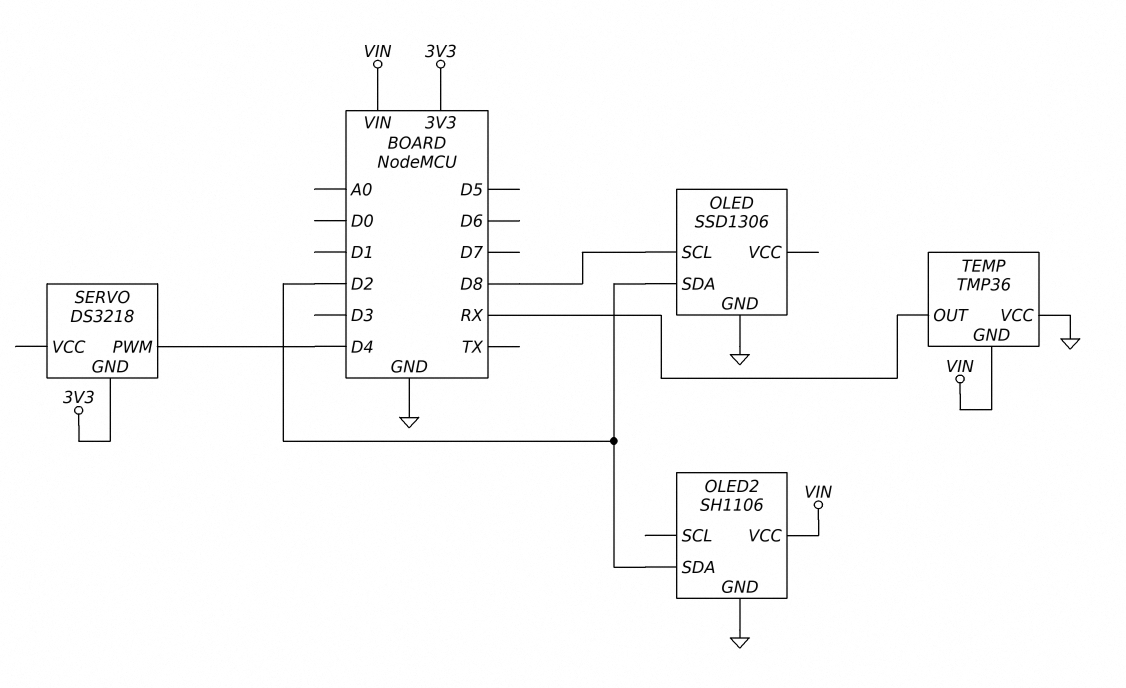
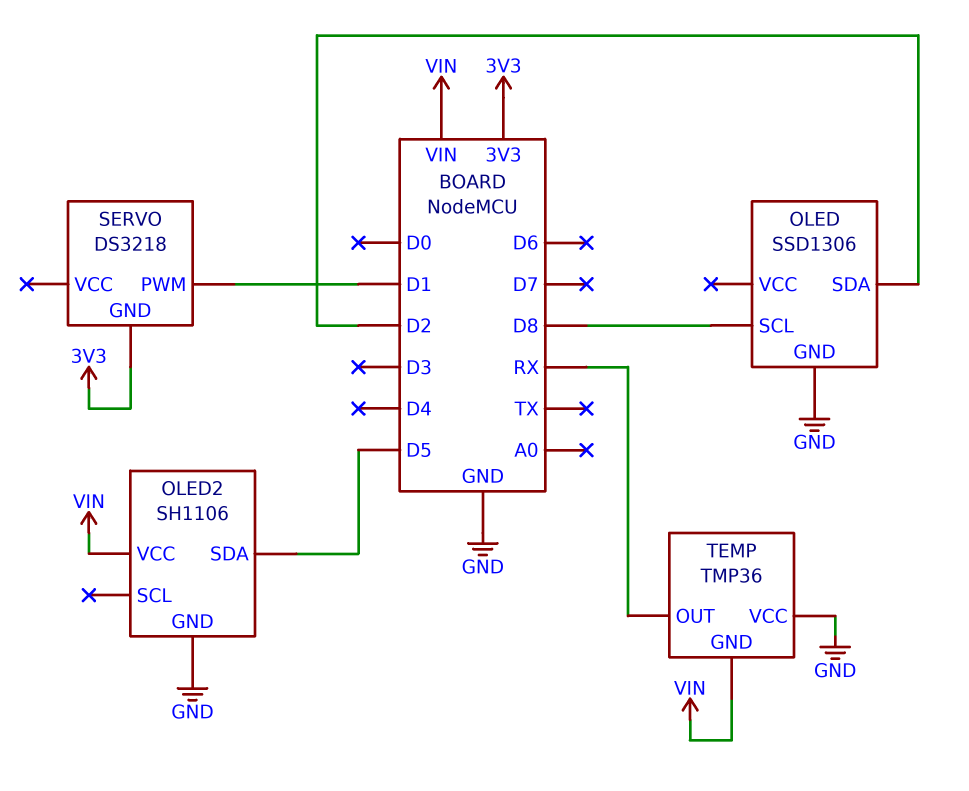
OLED2 pin SDA: D2 -> D5
SERVO pin PWM: D4 -> D1

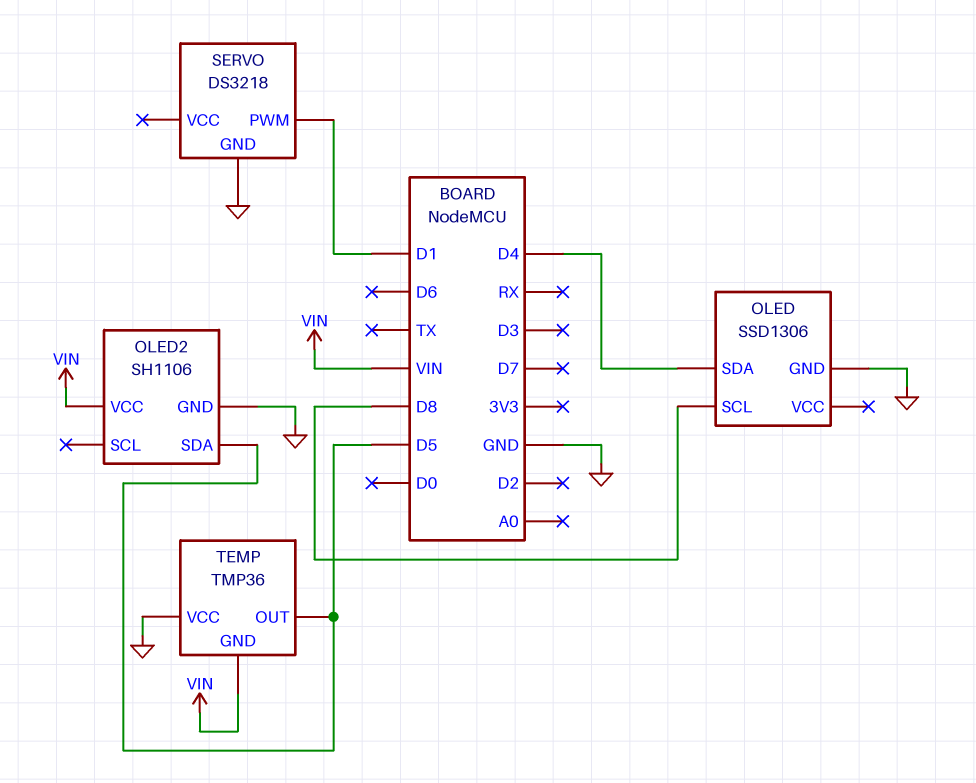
OLED pin SDA: D2 -> D4
SERVO pin GND: 3V3 -> GND
TEMP pin OUT: RX -> D5

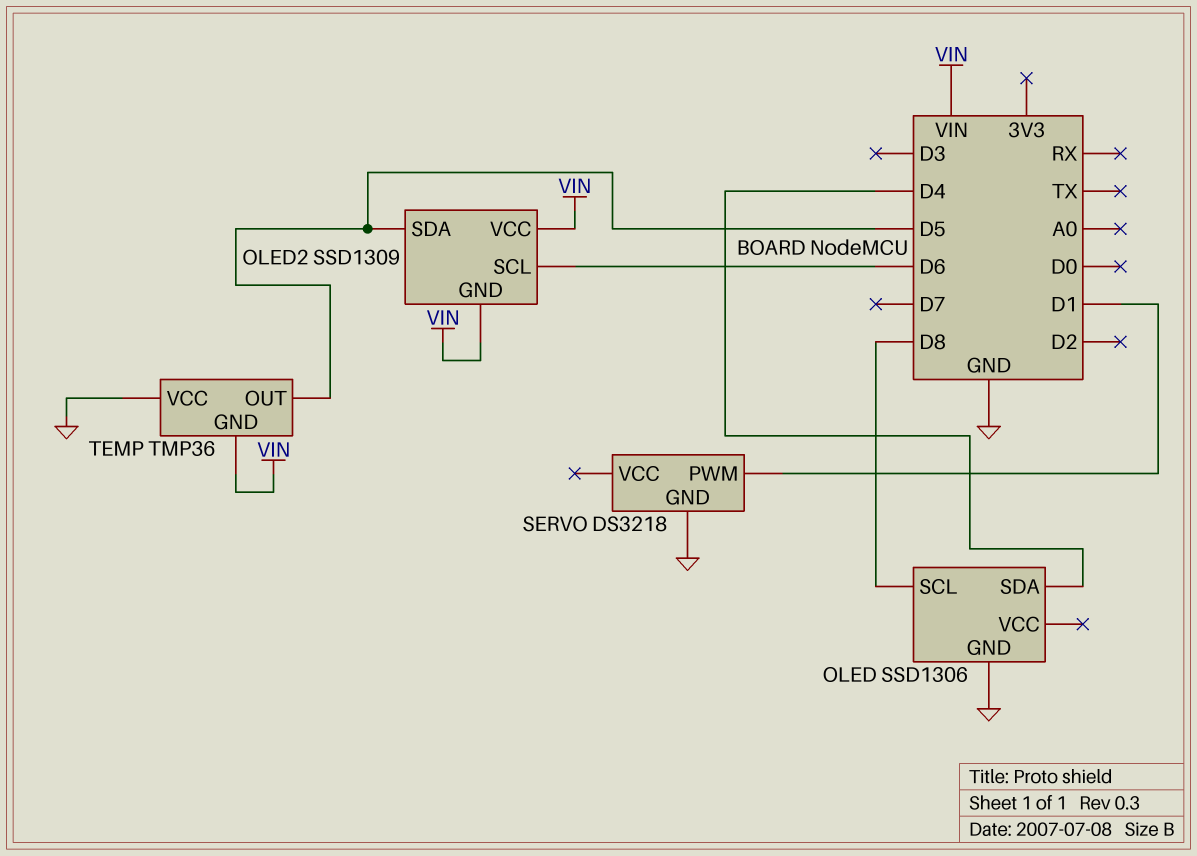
OLED2: SH1106 -> SSD1309
OLED2 pin GND: GND -> VIN
OLED2 pin SCL: none -> D6

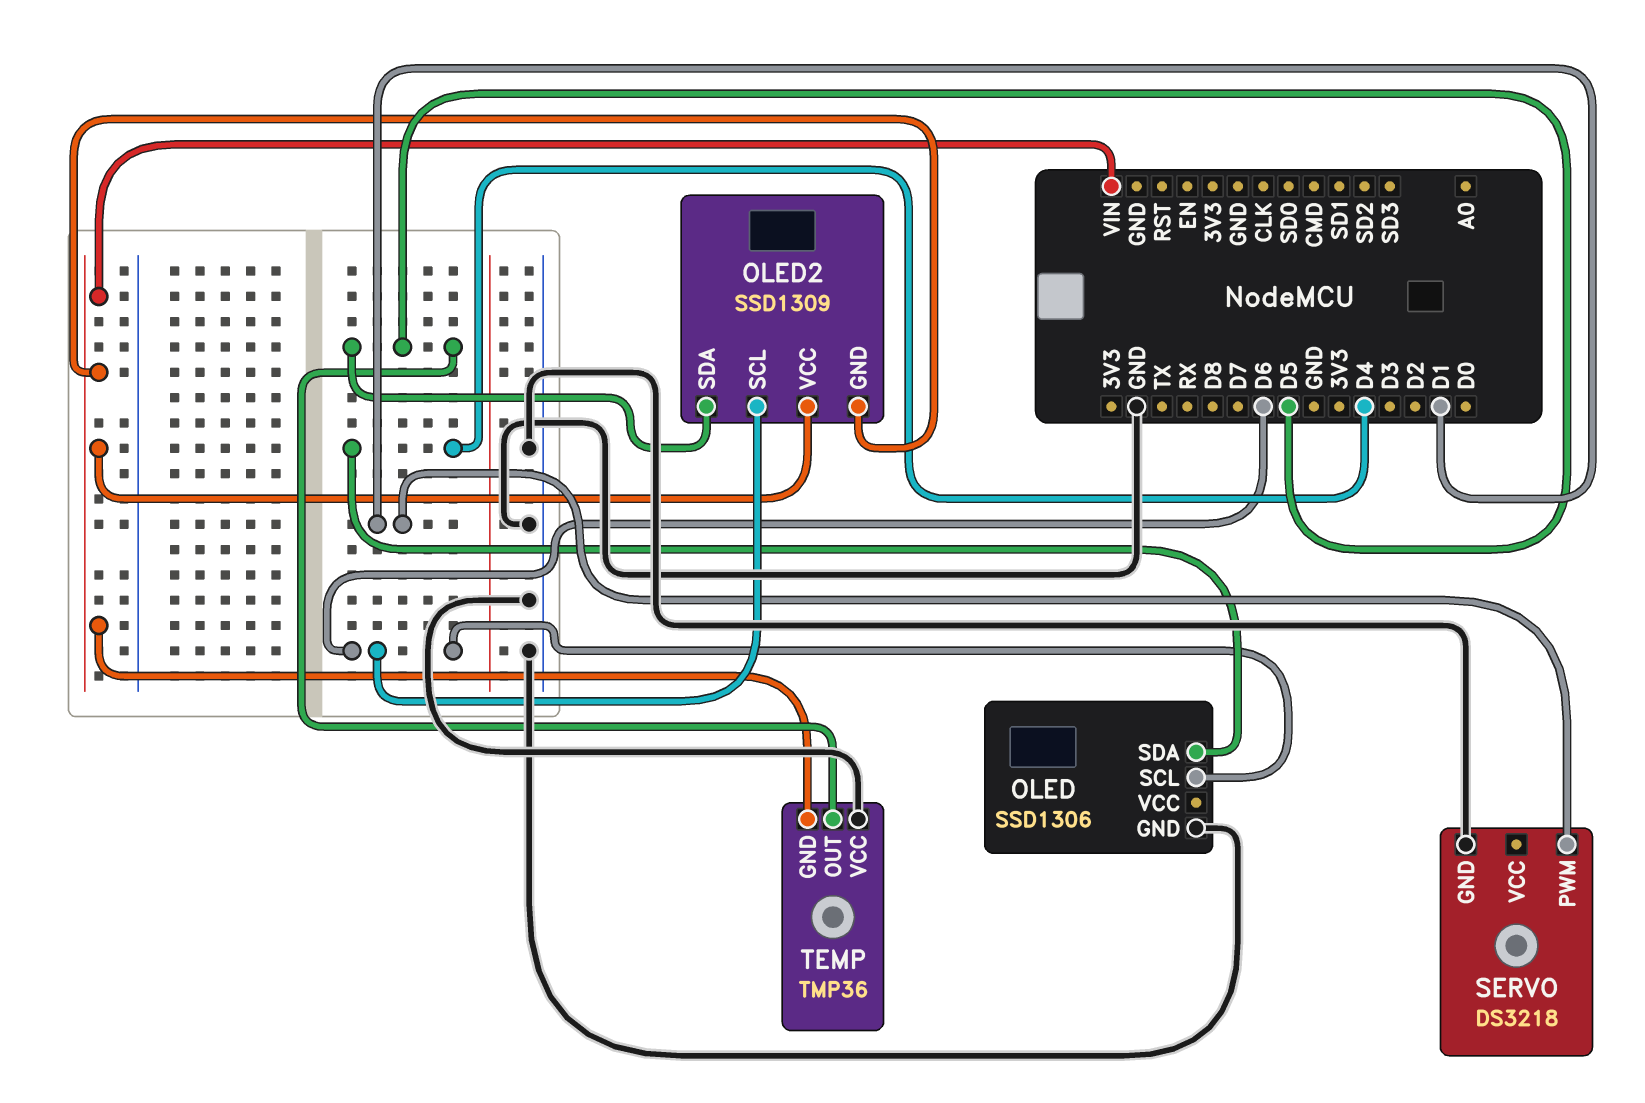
OLED pin SCL: D8 -> D6

